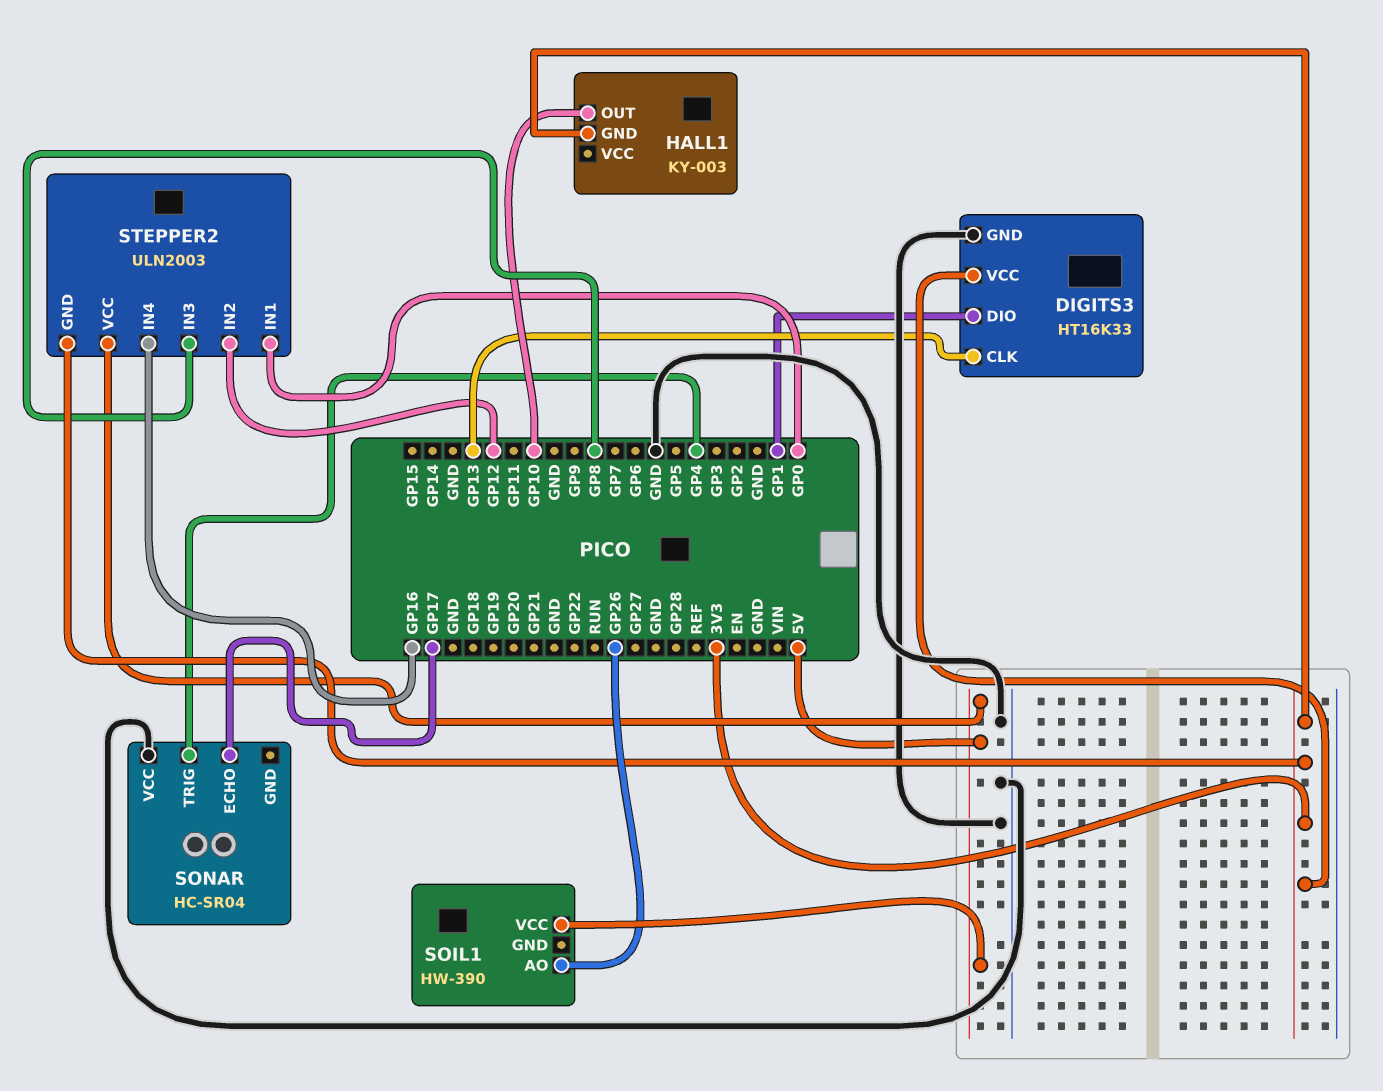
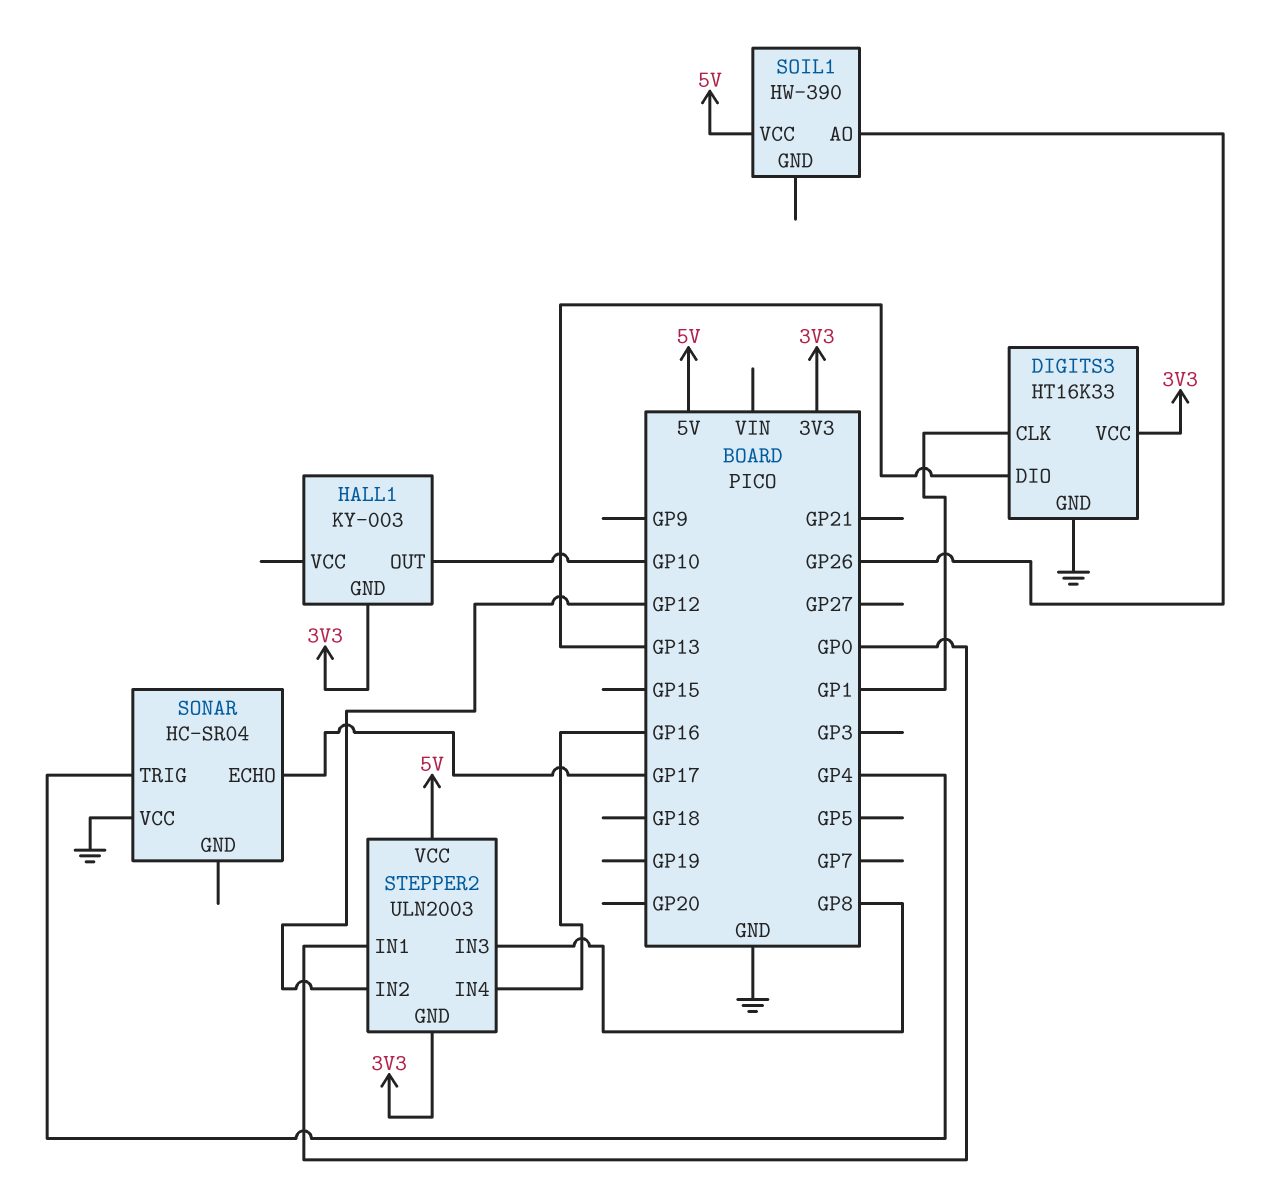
DIGITS3 pin CLK: GP13 -> GP1
DIGITS3 pin DIO: GP1 -> GP13

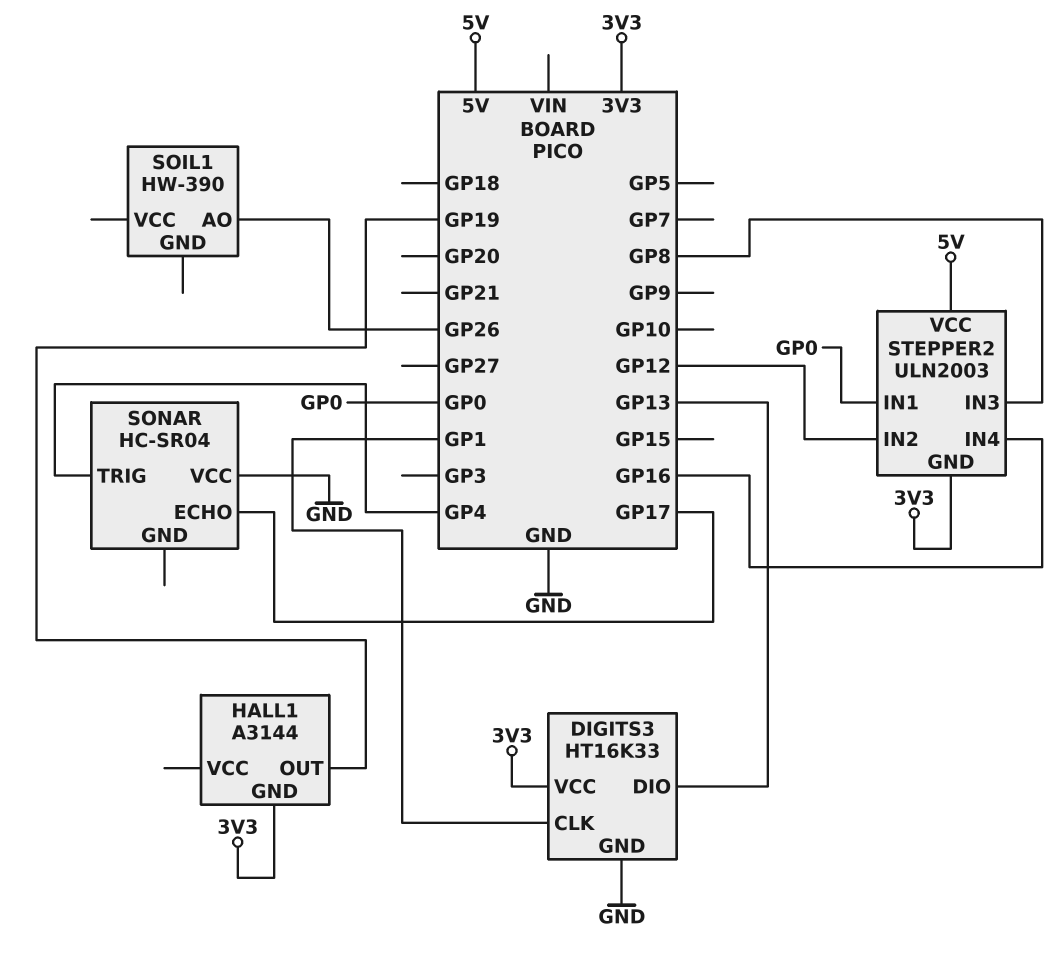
HALL1: KY-003 -> A3144
HALL1 pin OUT: GP10 -> GP19
SOIL1 pin VCC: 5V -> none

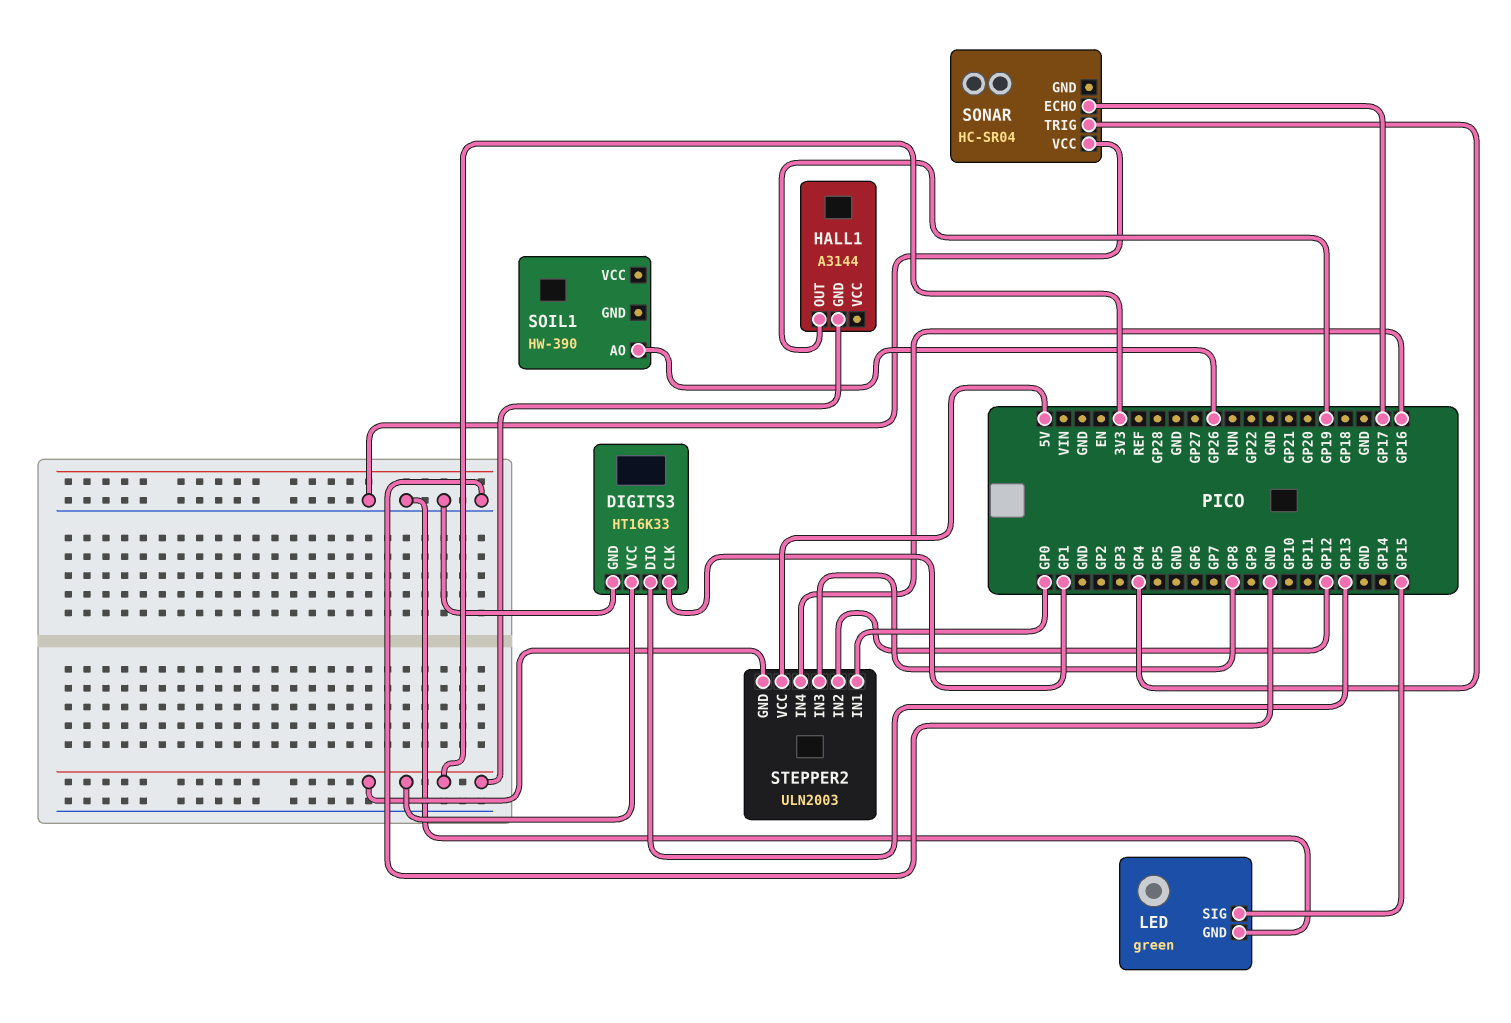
LED: none -> green
LED pin GND: none -> GND
LED pin SIG: none -> GP15

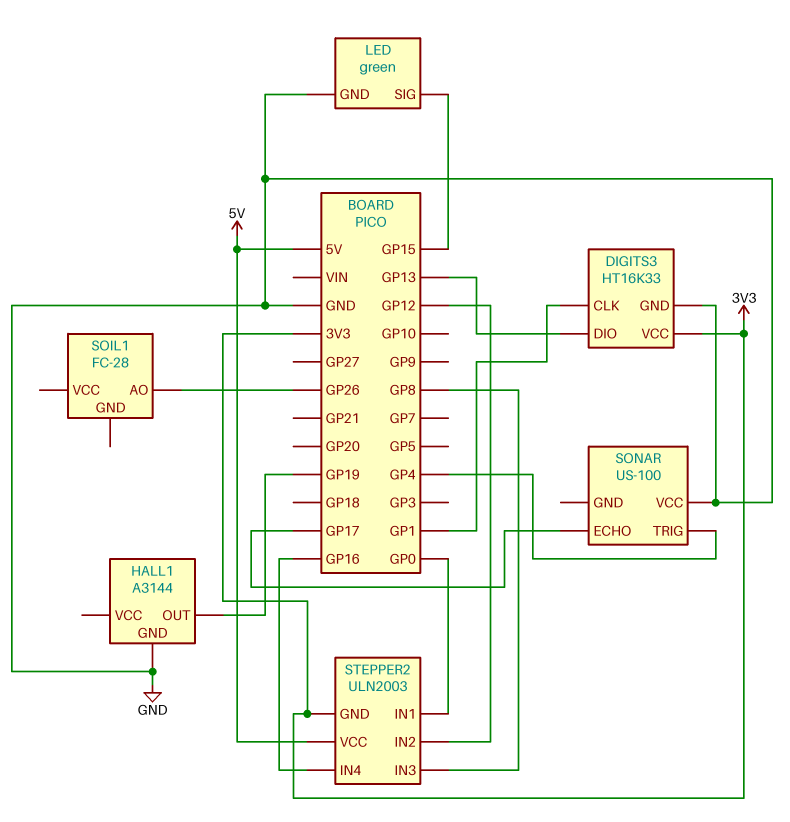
HALL1 pin GND: 3V3 -> GND
SOIL1: HW-390 -> FC-28
SONAR: HC-SR04 -> US-100

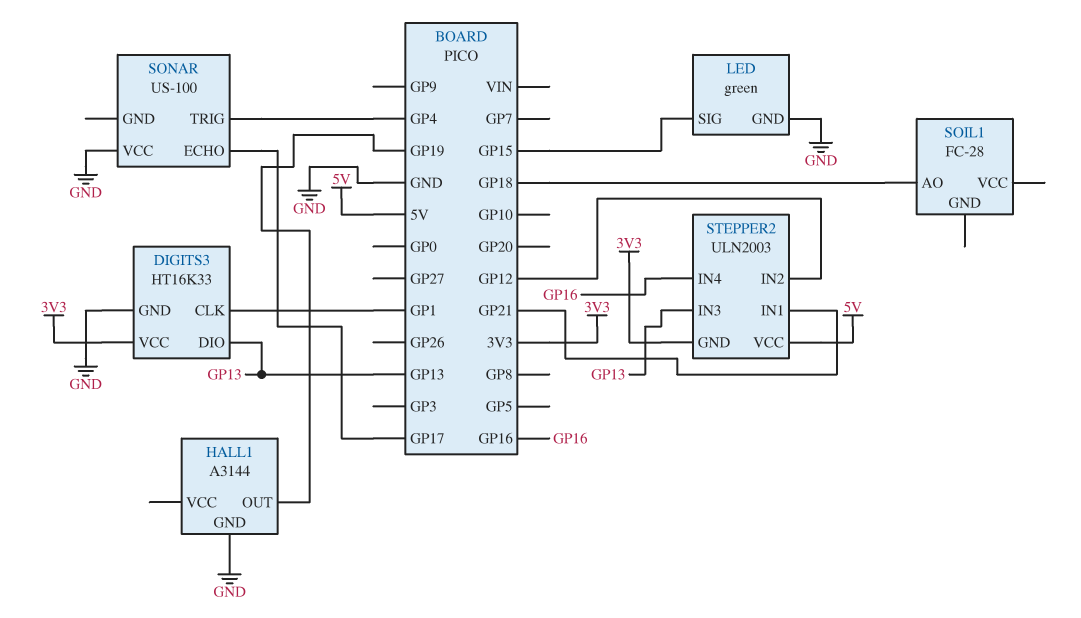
SOIL1 pin AO: GP26 -> GP18
STEPPER2 pin IN1: GP0 -> GP21
STEPPER2 pin IN3: GP8 -> GP13

